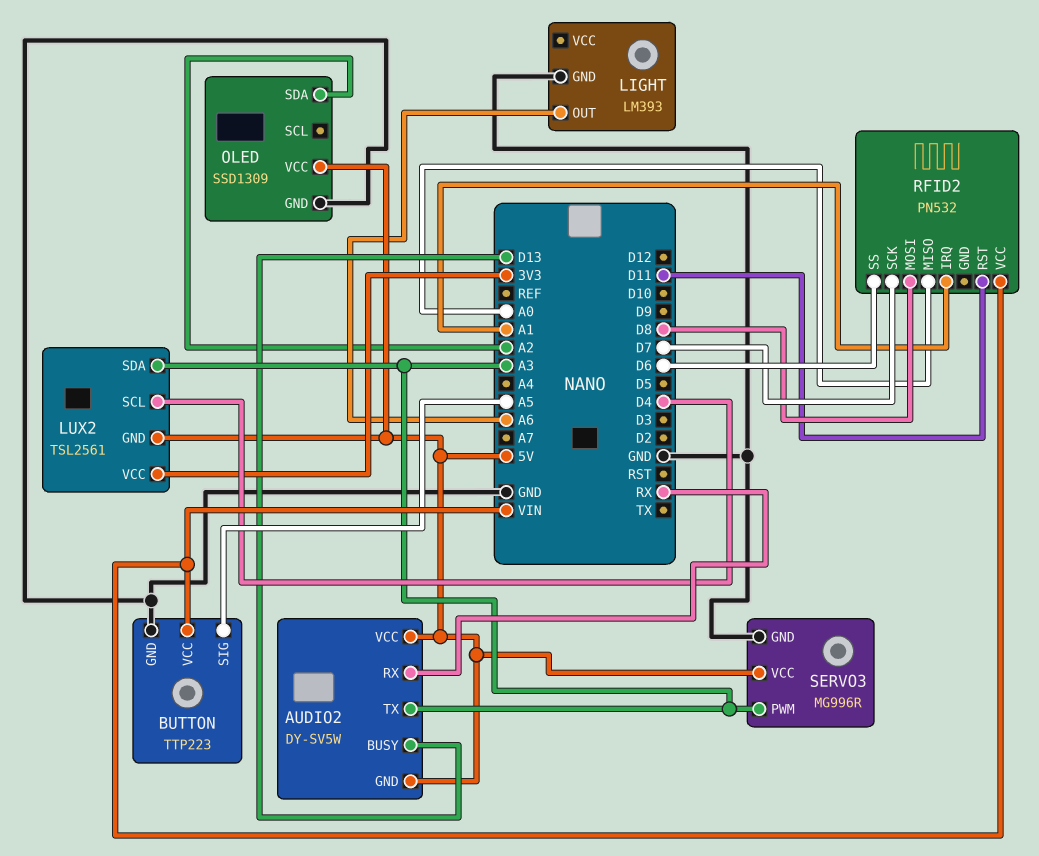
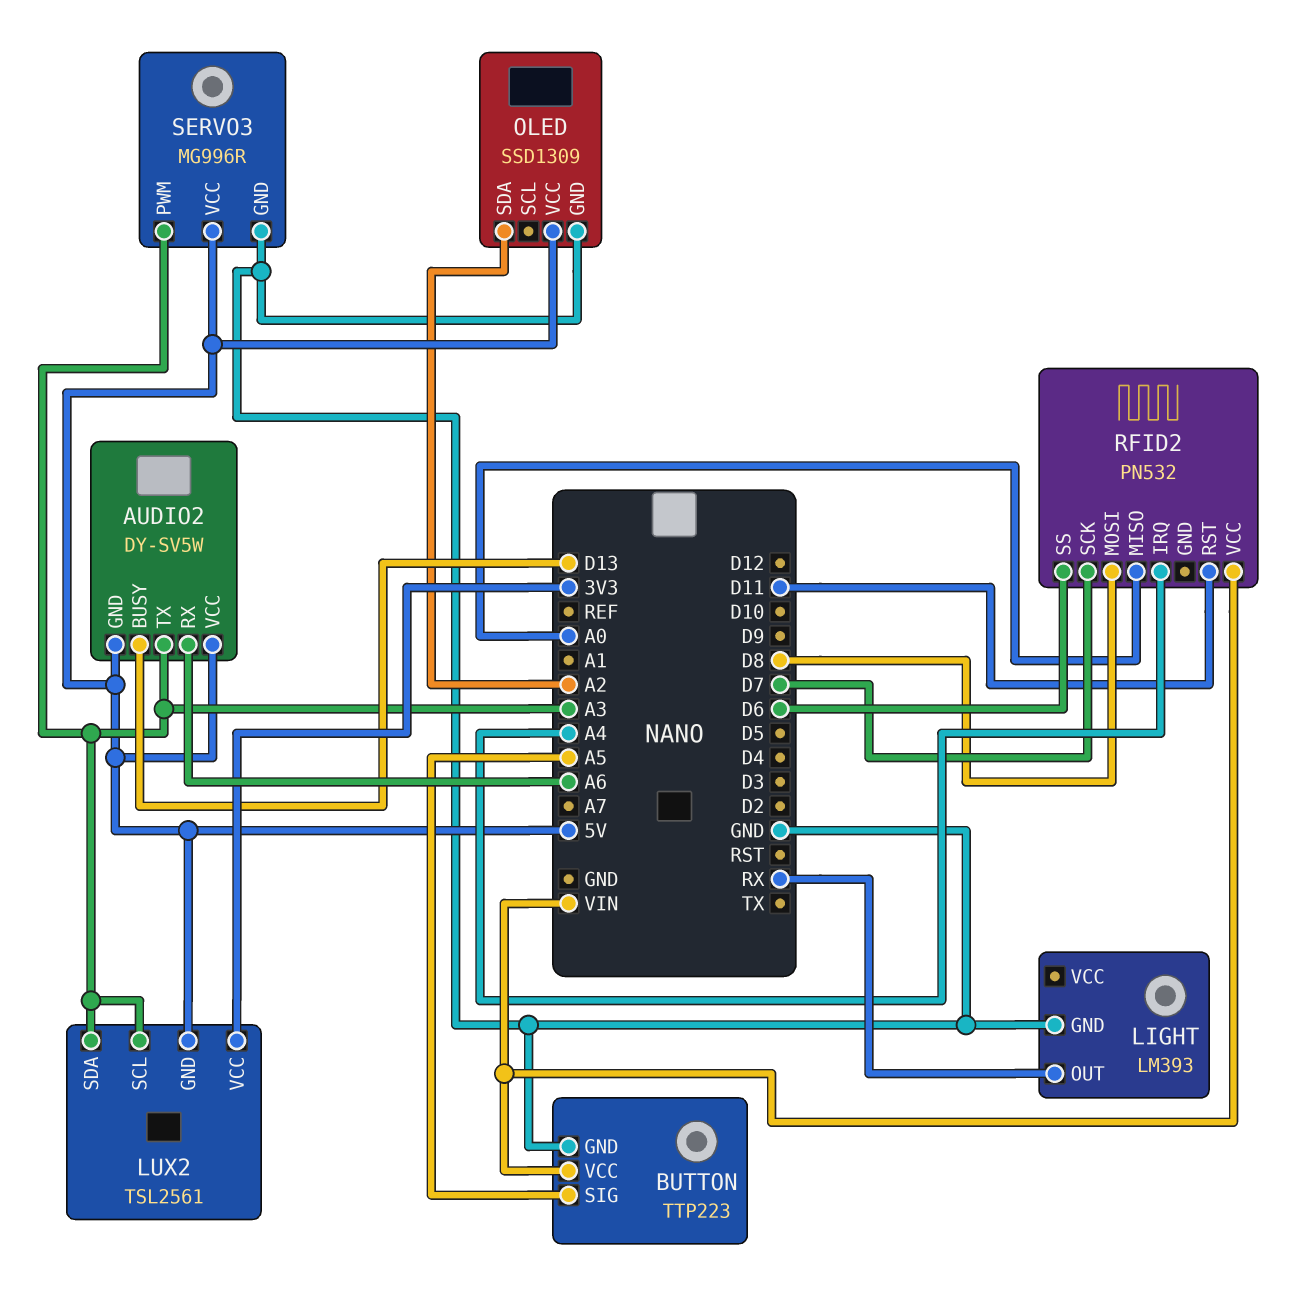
AUDIO2 pin RX: RX -> A6
LIGHT pin OUT: A6 -> RX
LUX2 pin SCL: D4 -> A3
RFID2 pin IRQ: A1 -> A4

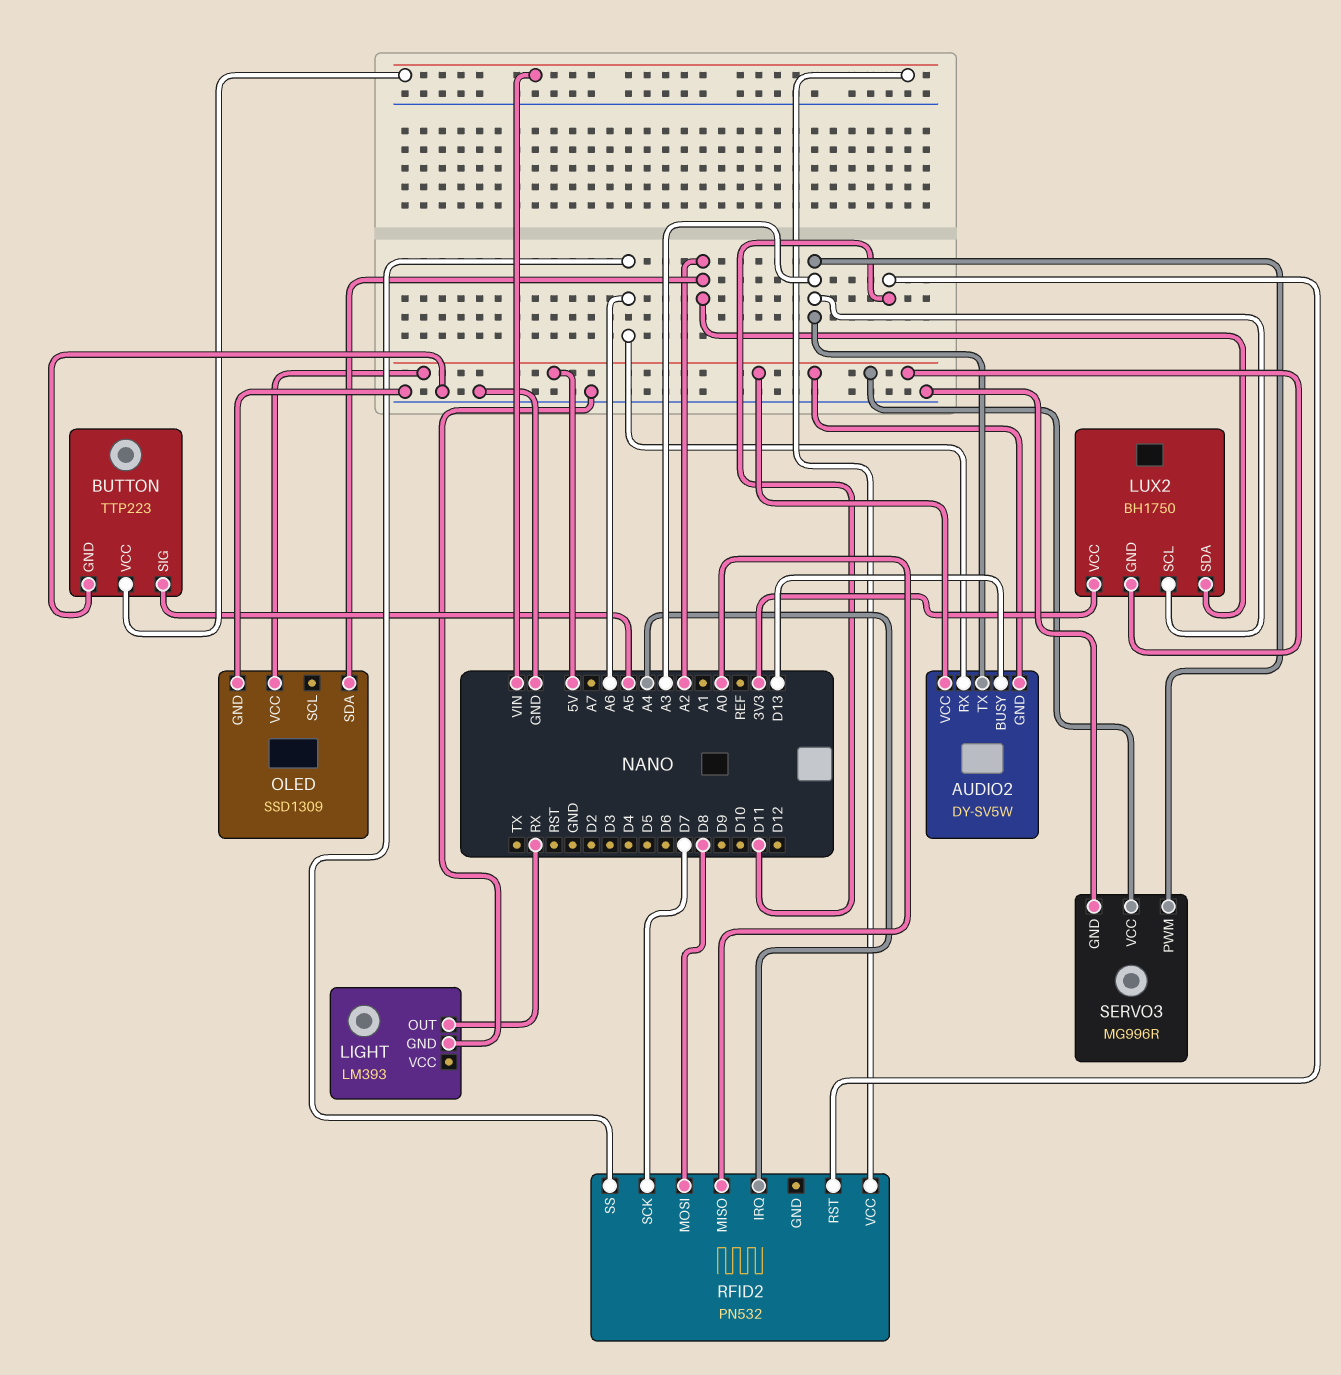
LUX2: TSL2561 -> BH1750
LUX2 pin SDA: A3 -> A2
RFID2 pin SS: D6 -> A6

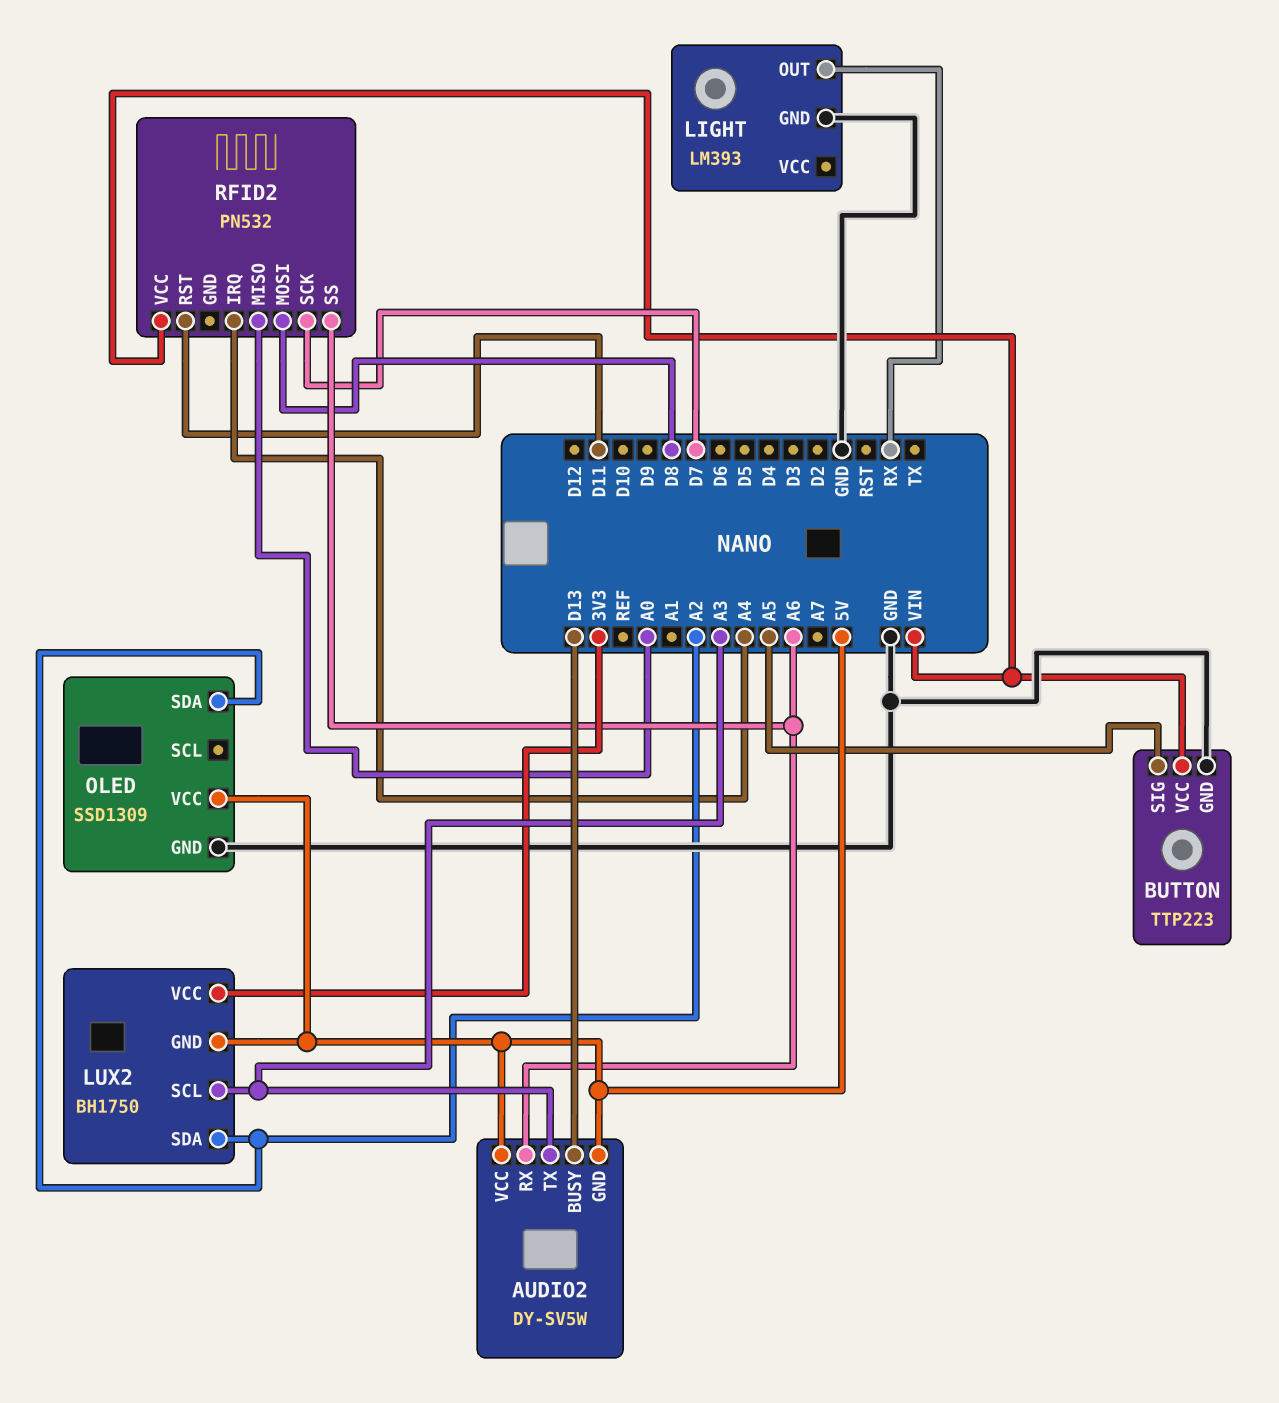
SERVO3: MG996R -> none
SERVO3 pin GND: GND -> none
SERVO3 pin PWM: A3 -> none
SERVO3 pin VCC: 5V -> none

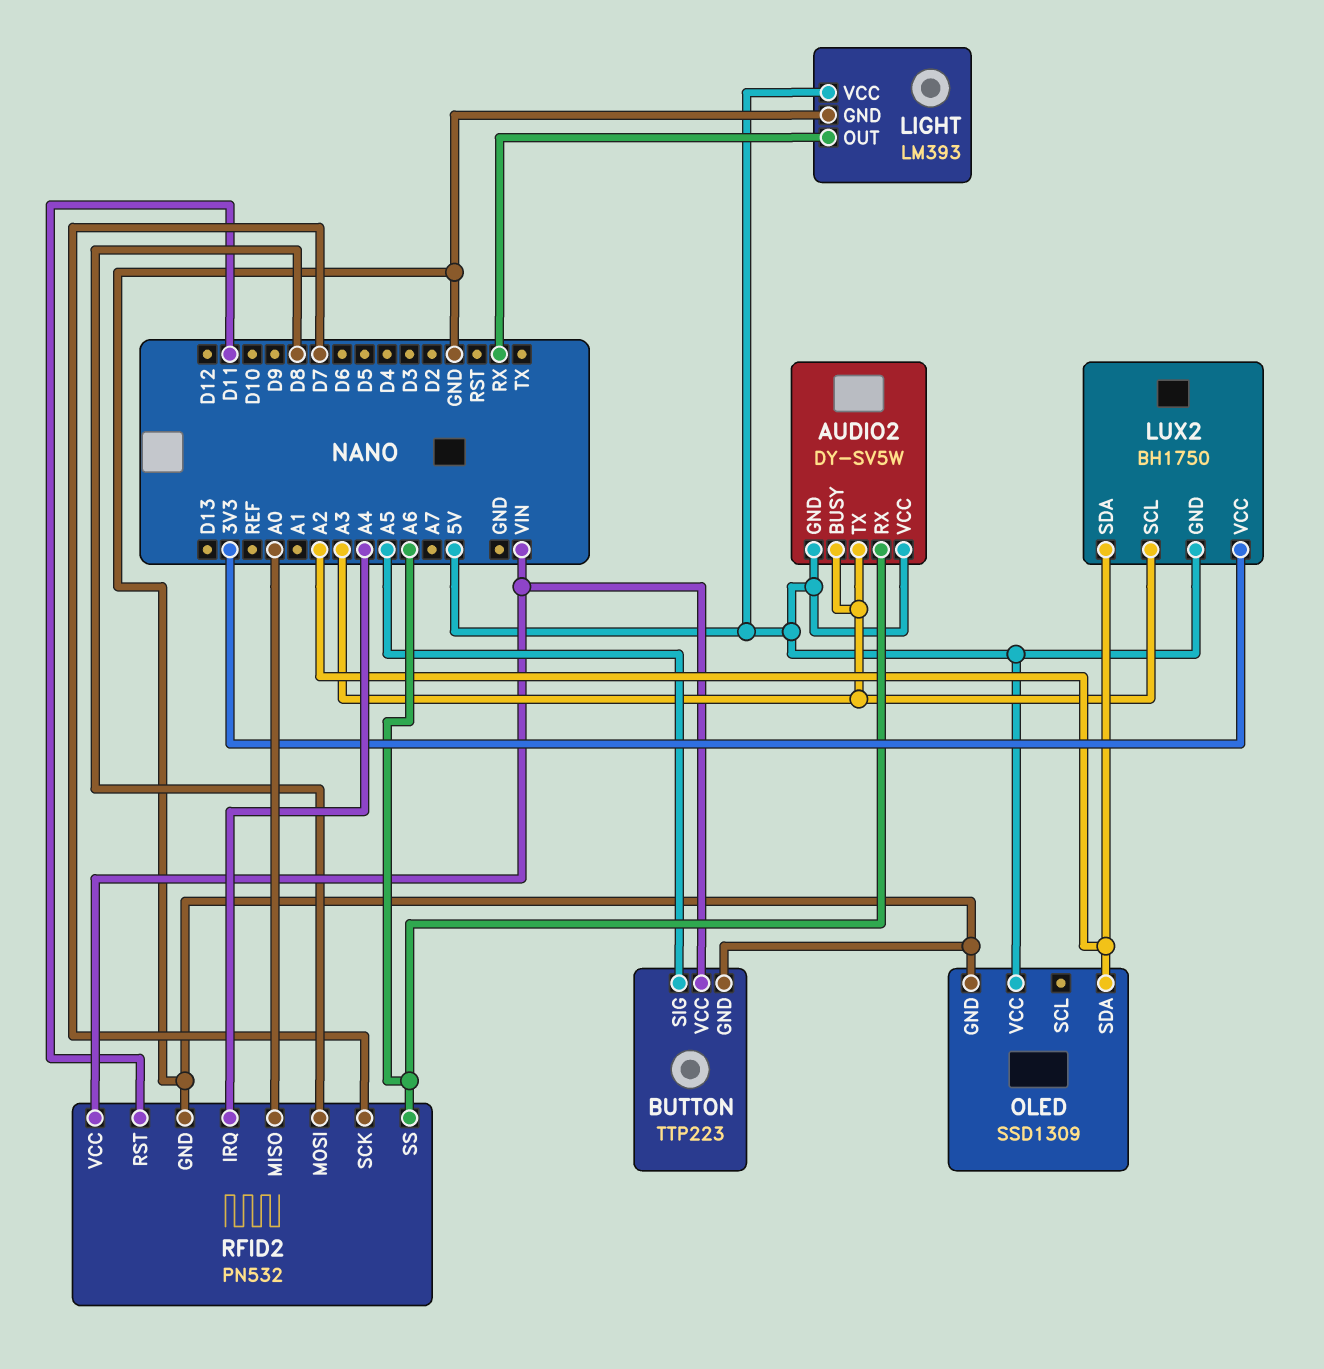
AUDIO2 pin BUSY: D13 -> A3
LIGHT pin VCC: none -> 5V
RFID2 pin GND: none -> GND

